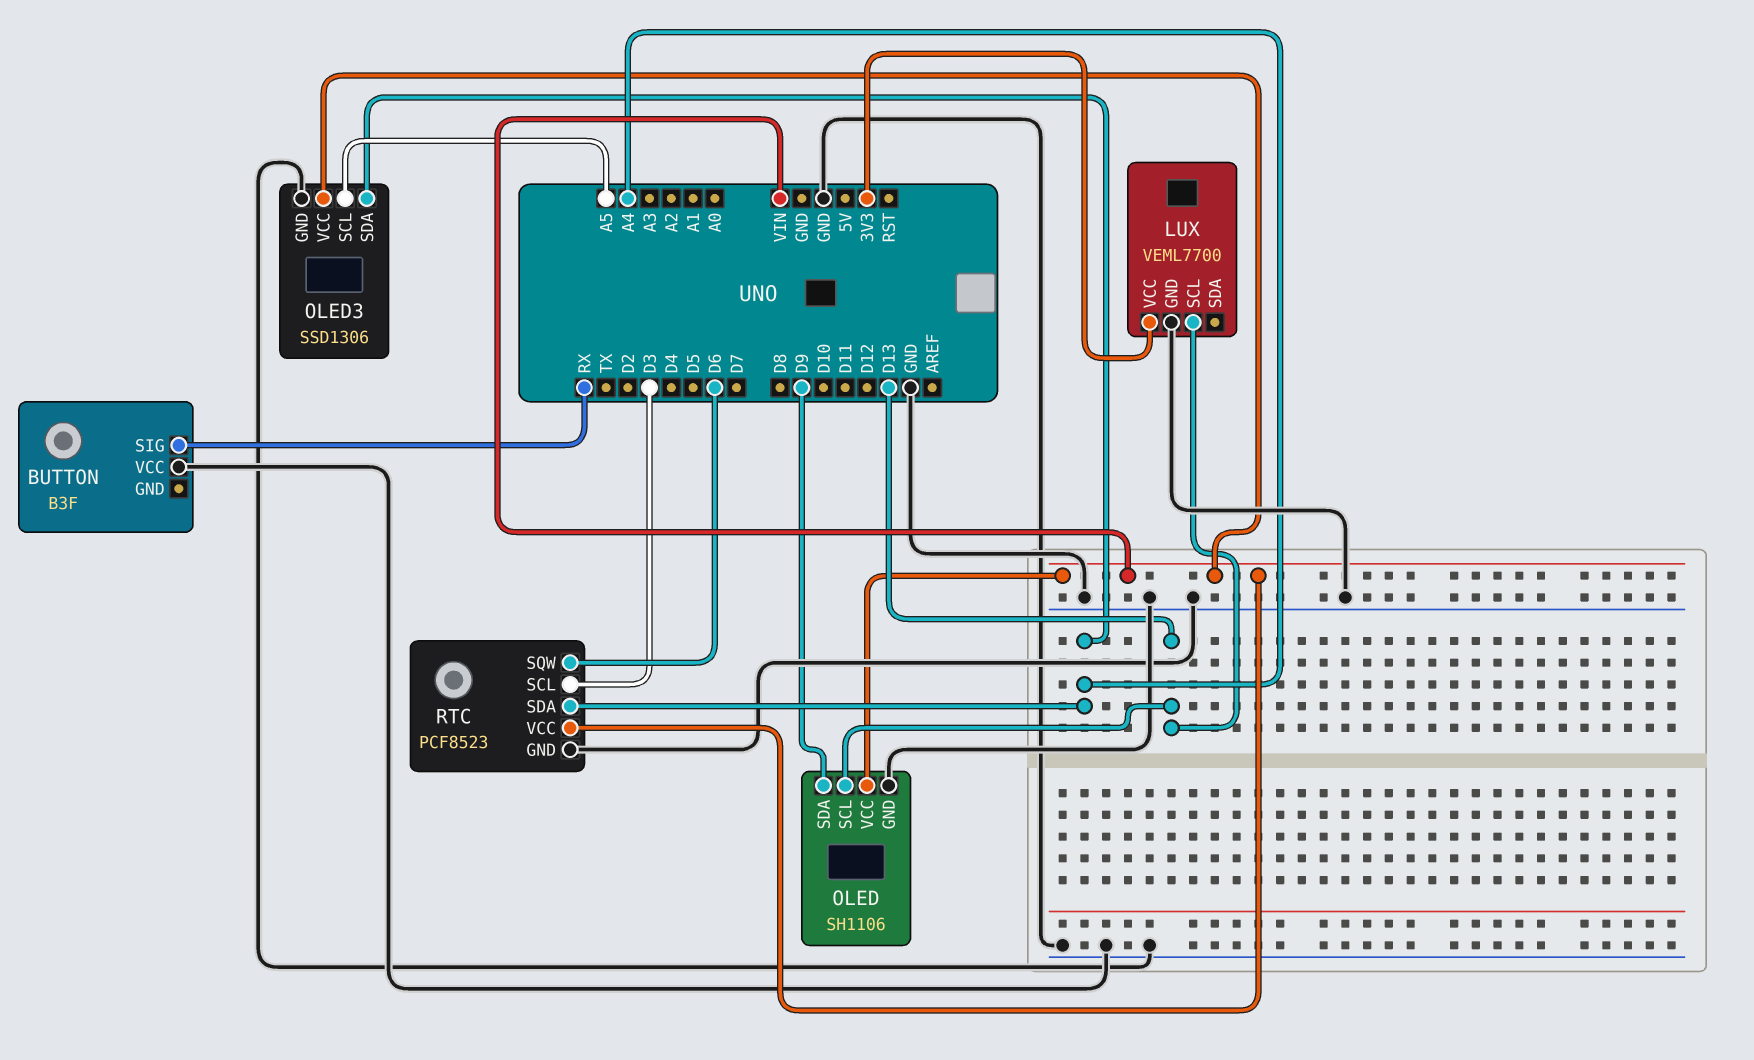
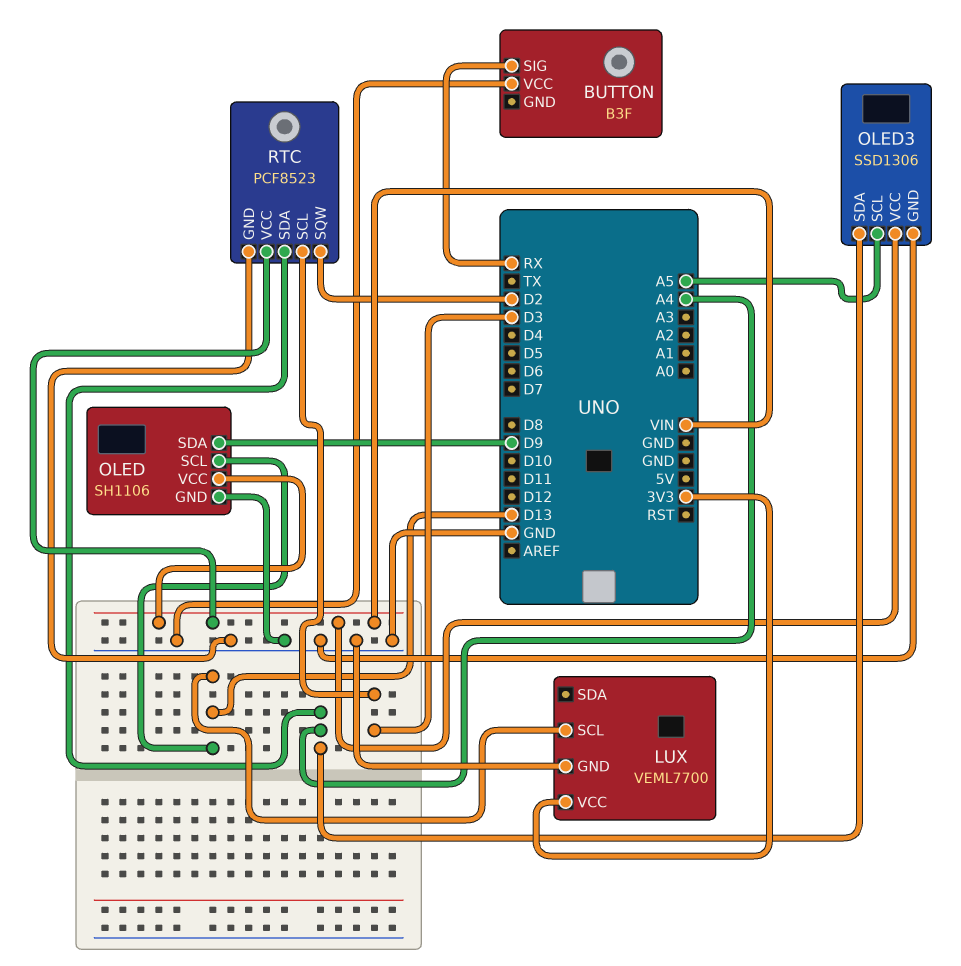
RTC pin SQW: D6 -> D2

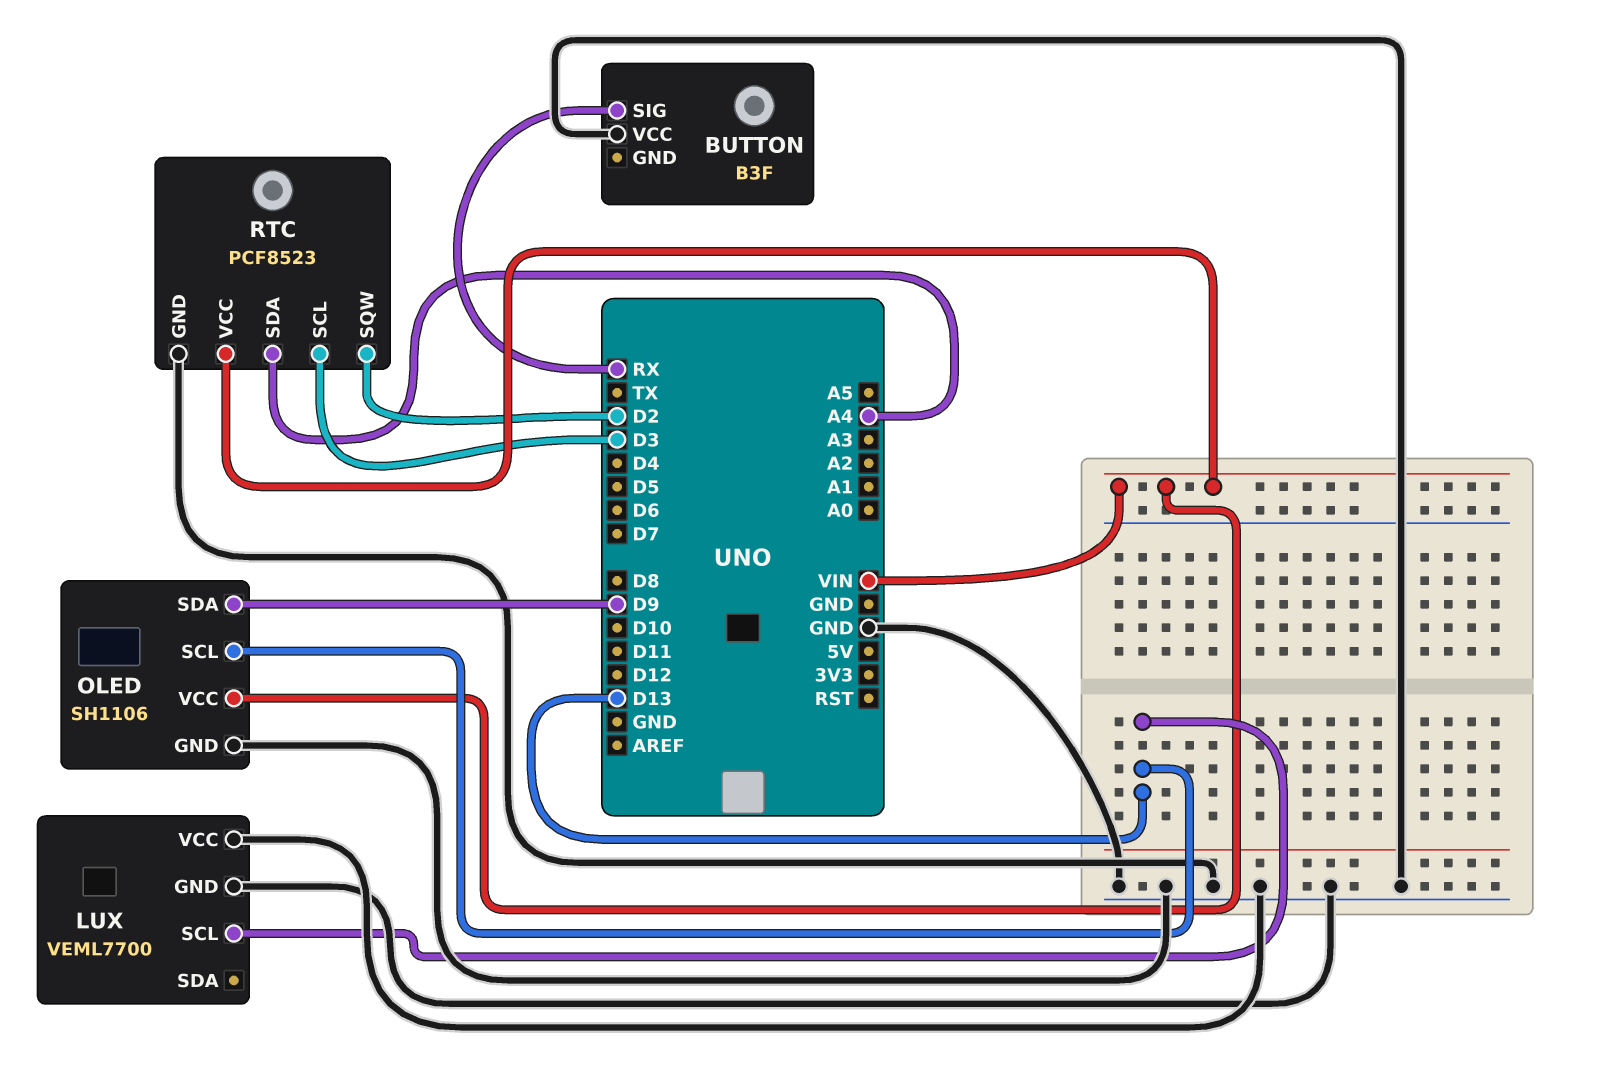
LUX pin VCC: 3V3 -> GND
OLED3: SSD1306 -> none
OLED3 pin GND: GND -> none
OLED3 pin SCL: A5 -> none
OLED3 pin SDA: A4 -> none
OLED3 pin VCC: VIN -> none

